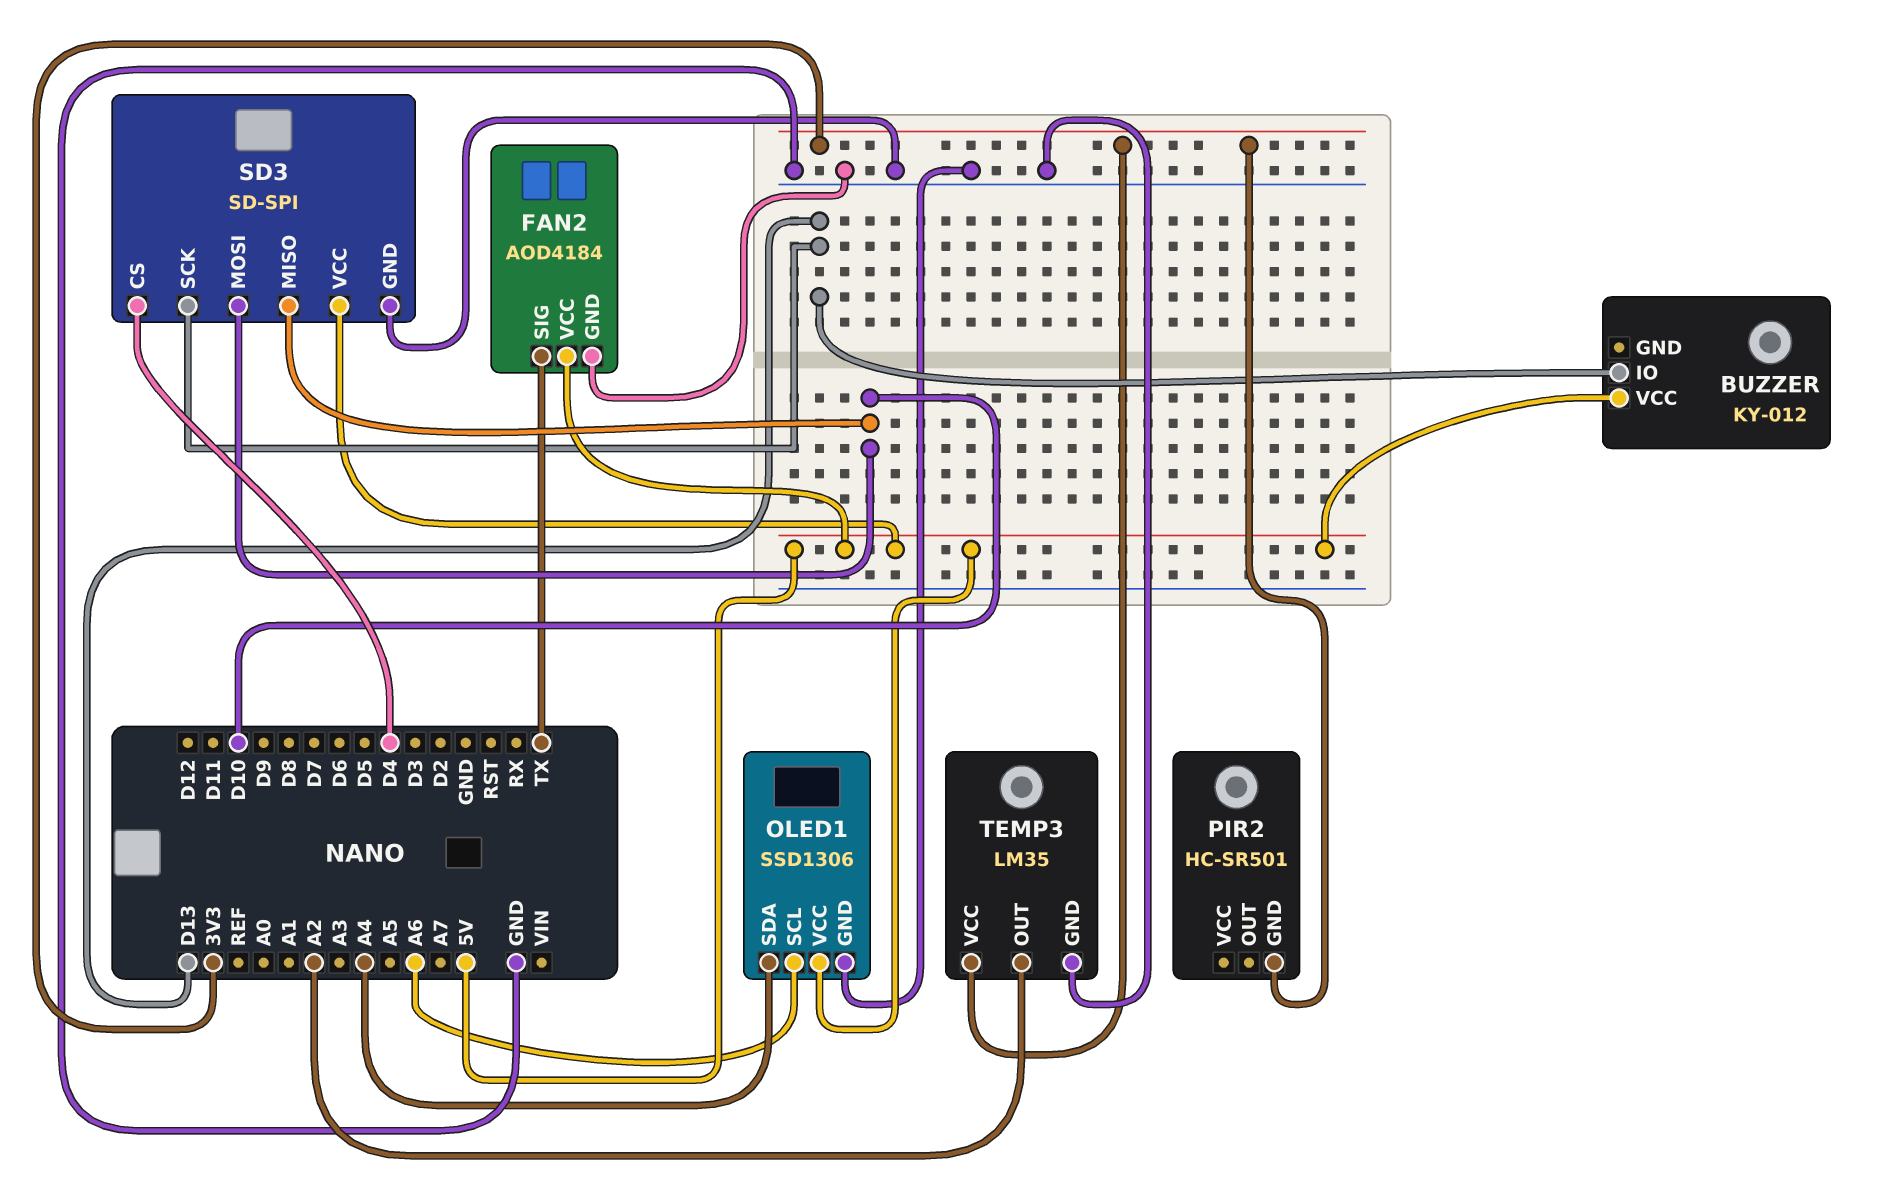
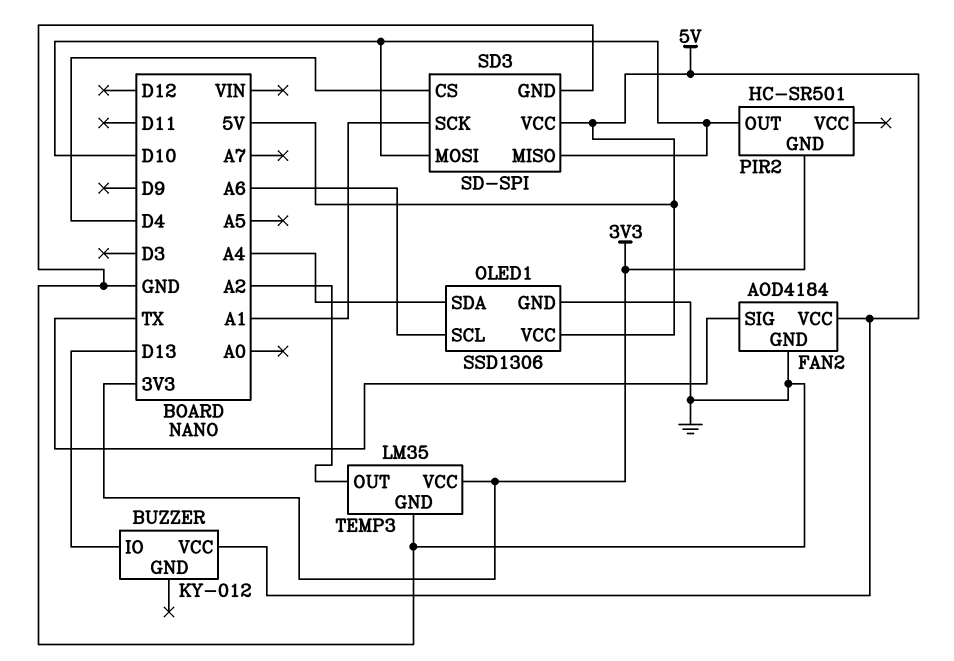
PIR2 pin OUT: none -> D10
SD3 pin SCK: D13 -> A1

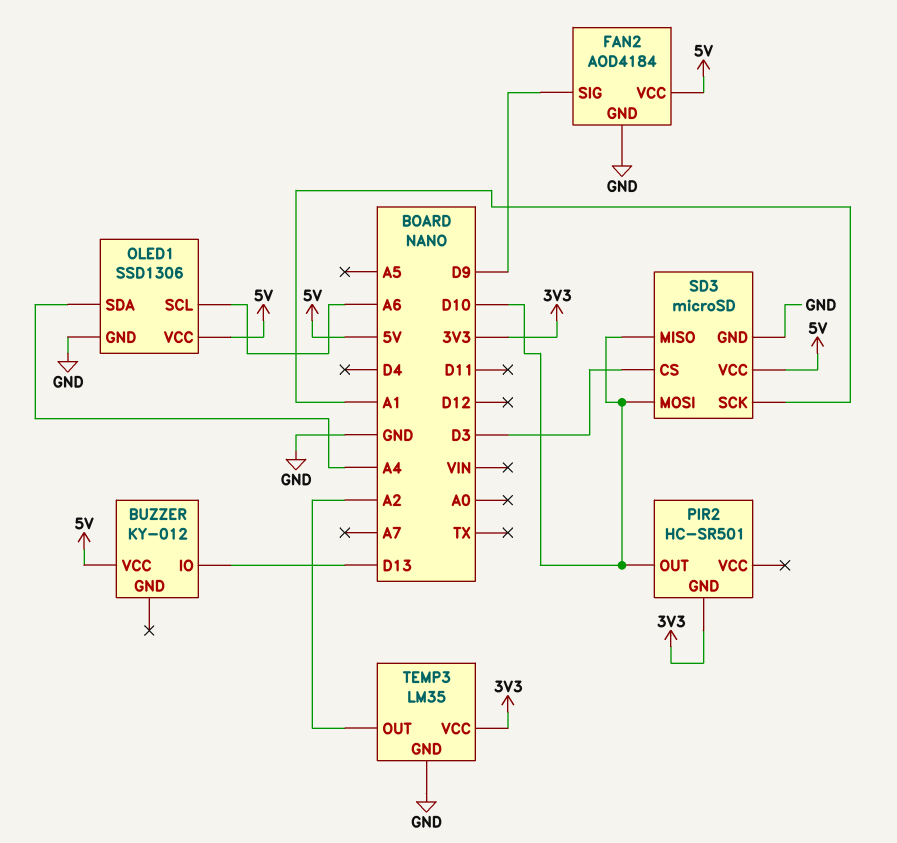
FAN2 pin SIG: TX -> D9
SD3: SD-SPI -> microSD
SD3 pin CS: D4 -> D3

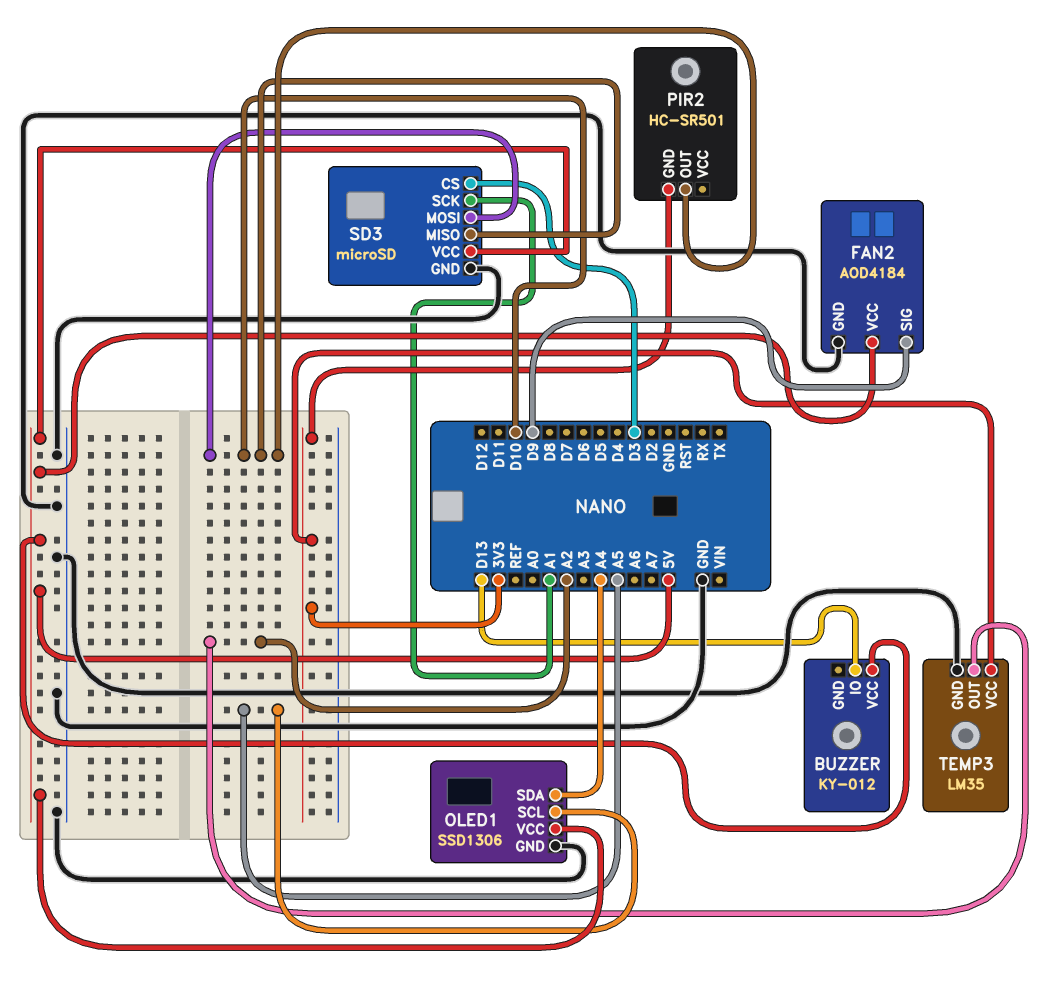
OLED1 pin SCL: A6 -> A5

